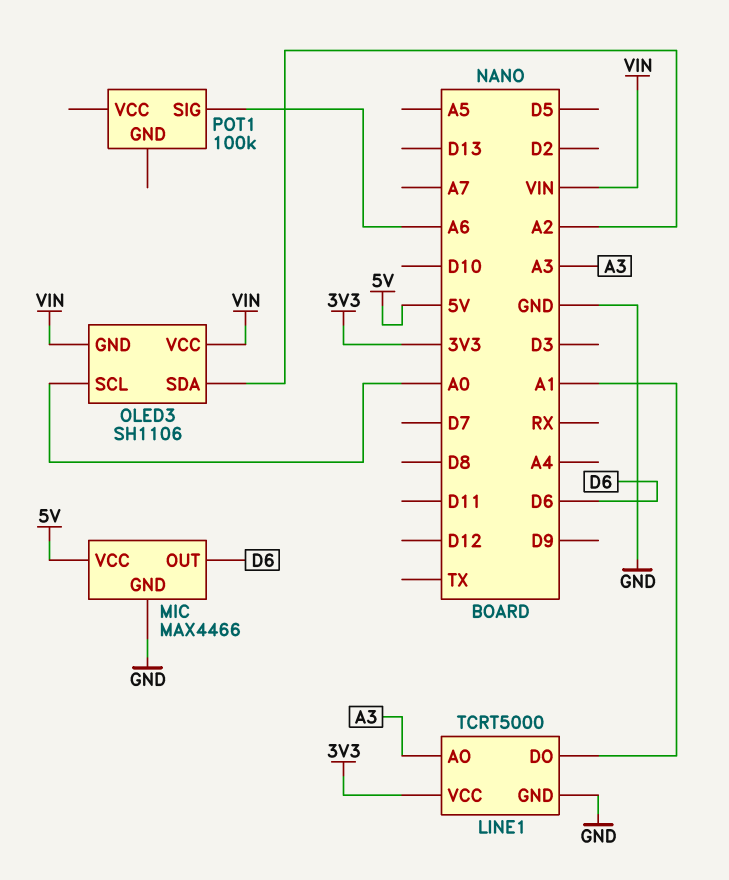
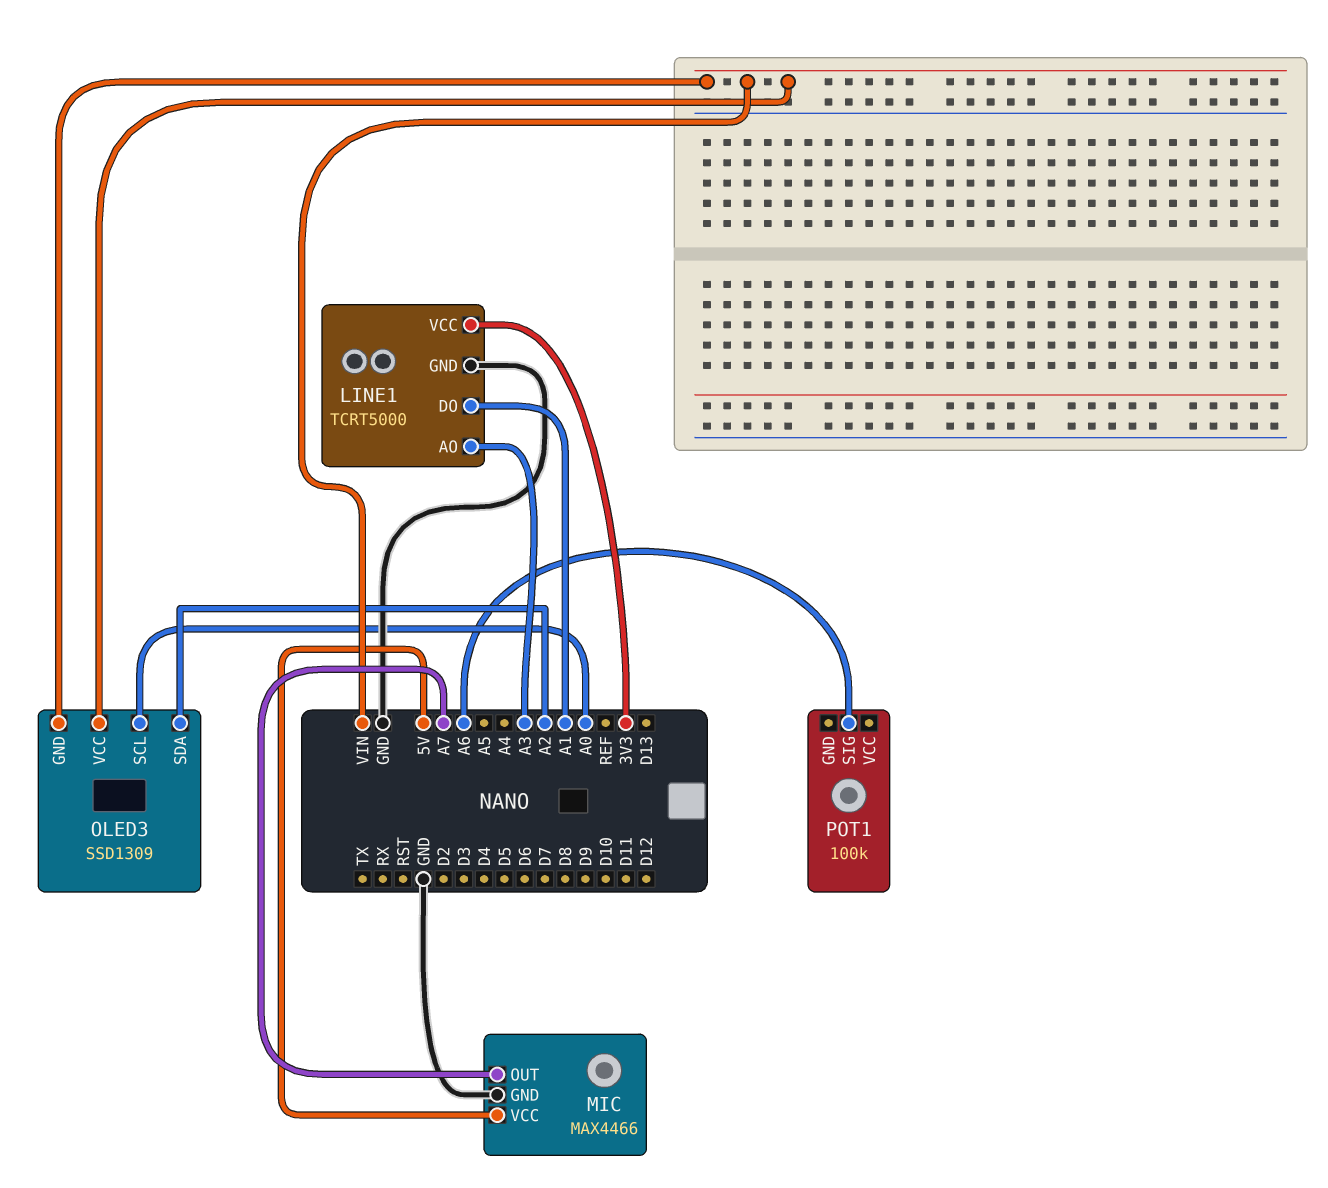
MIC pin OUT: D6 -> A7
OLED3: SH1106 -> SSD1309

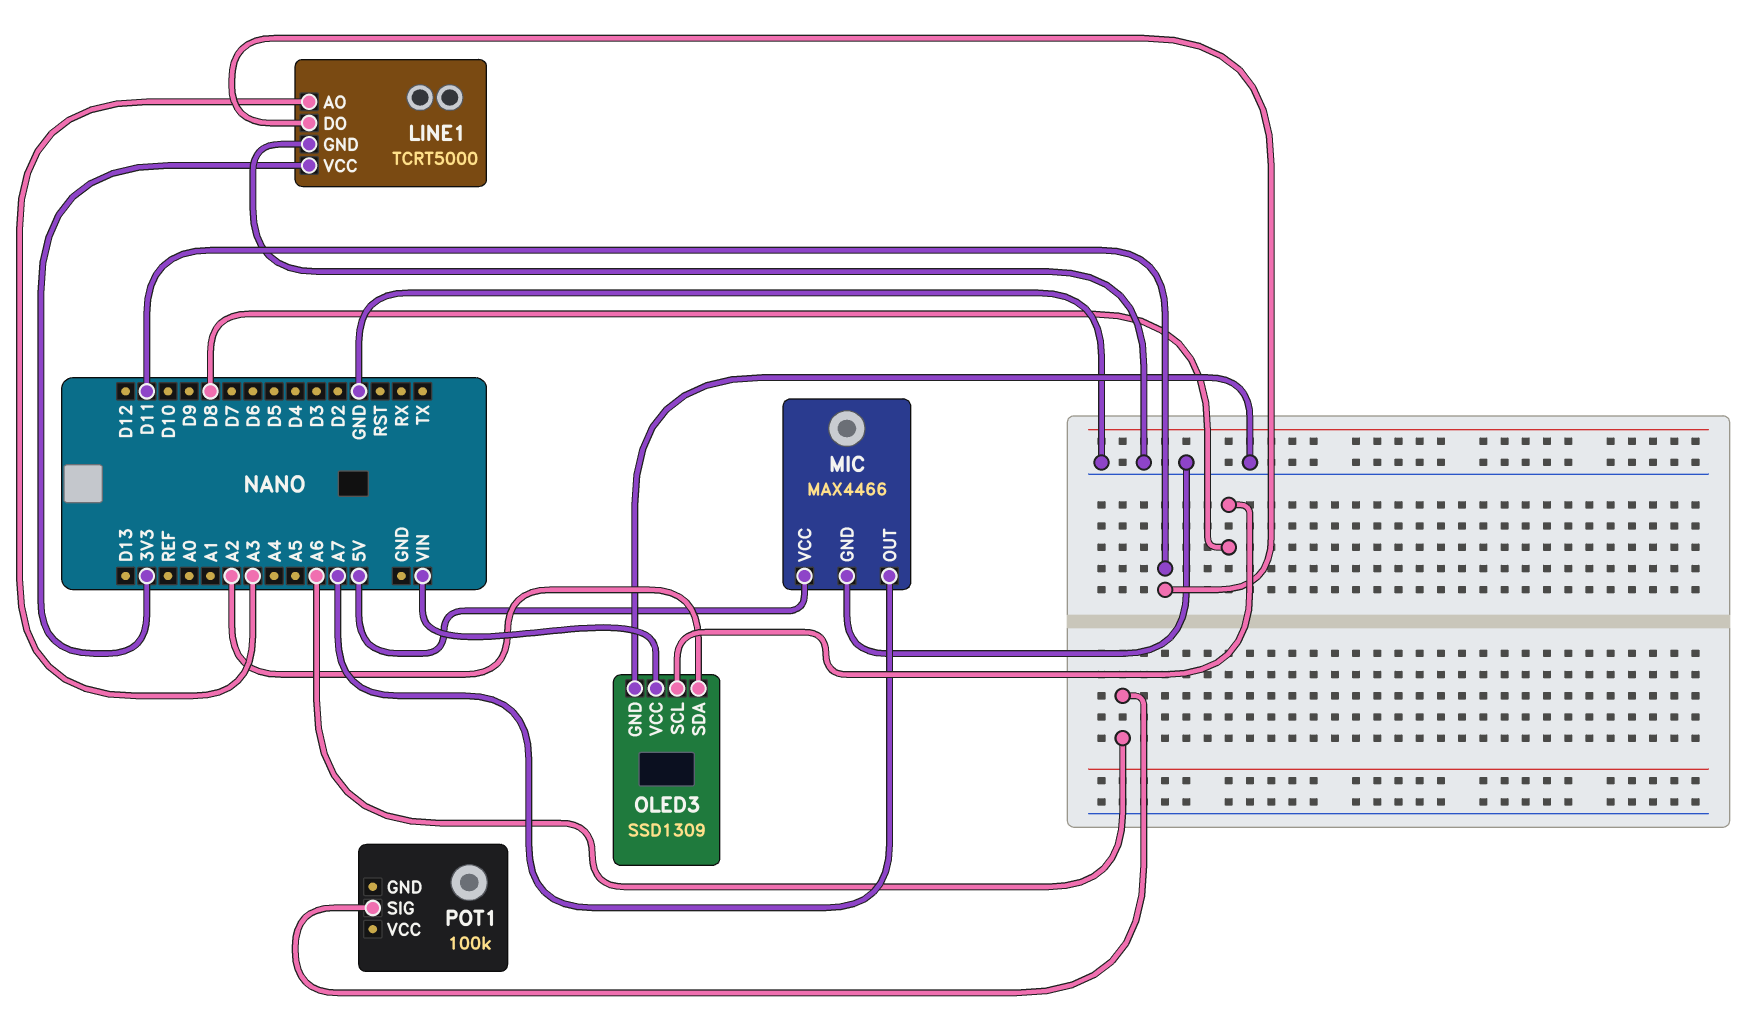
LINE1 pin DO: A1 -> D11
OLED3 pin GND: VIN -> GND
OLED3 pin SCL: A0 -> D8

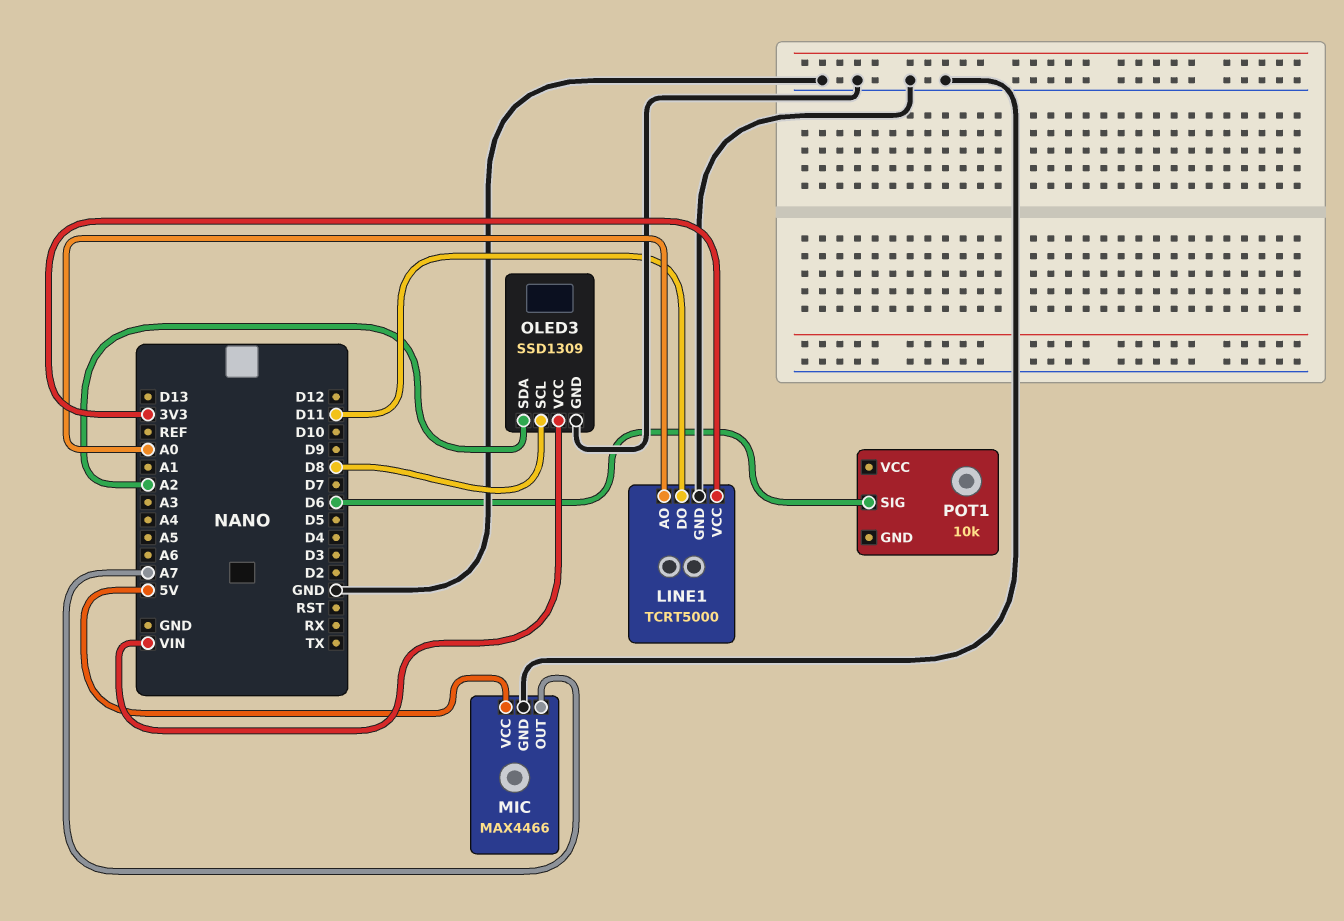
LINE1 pin AO: A3 -> A0
POT1: 100k -> 10k
POT1 pin SIG: A6 -> D6

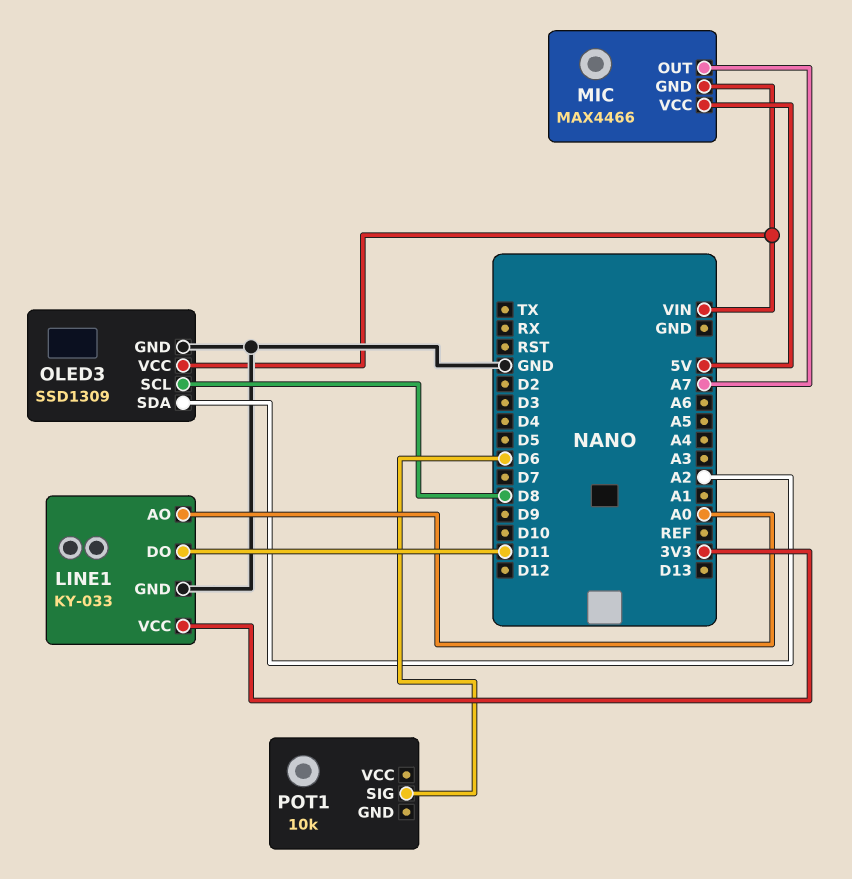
LINE1: TCRT5000 -> KY-033
MIC pin GND: GND -> VIN

